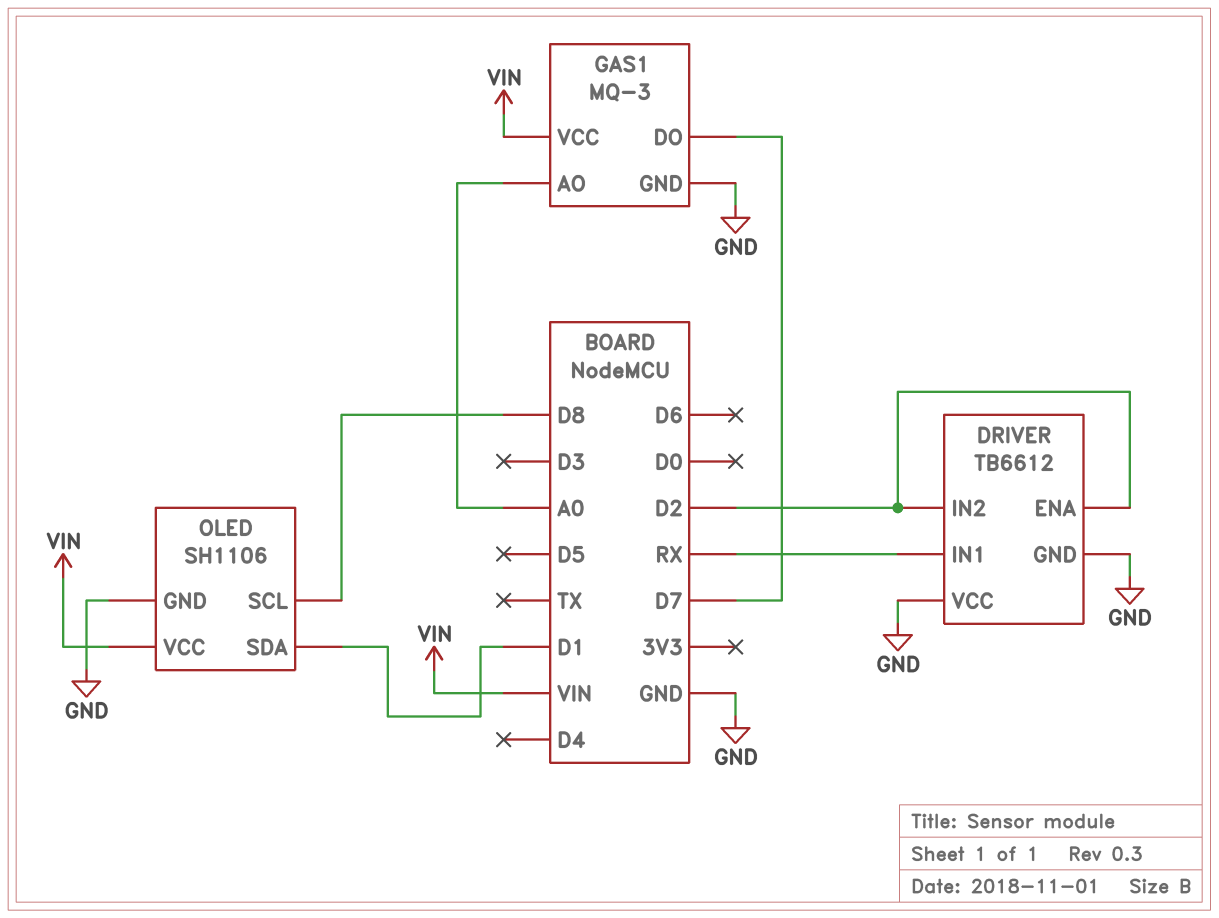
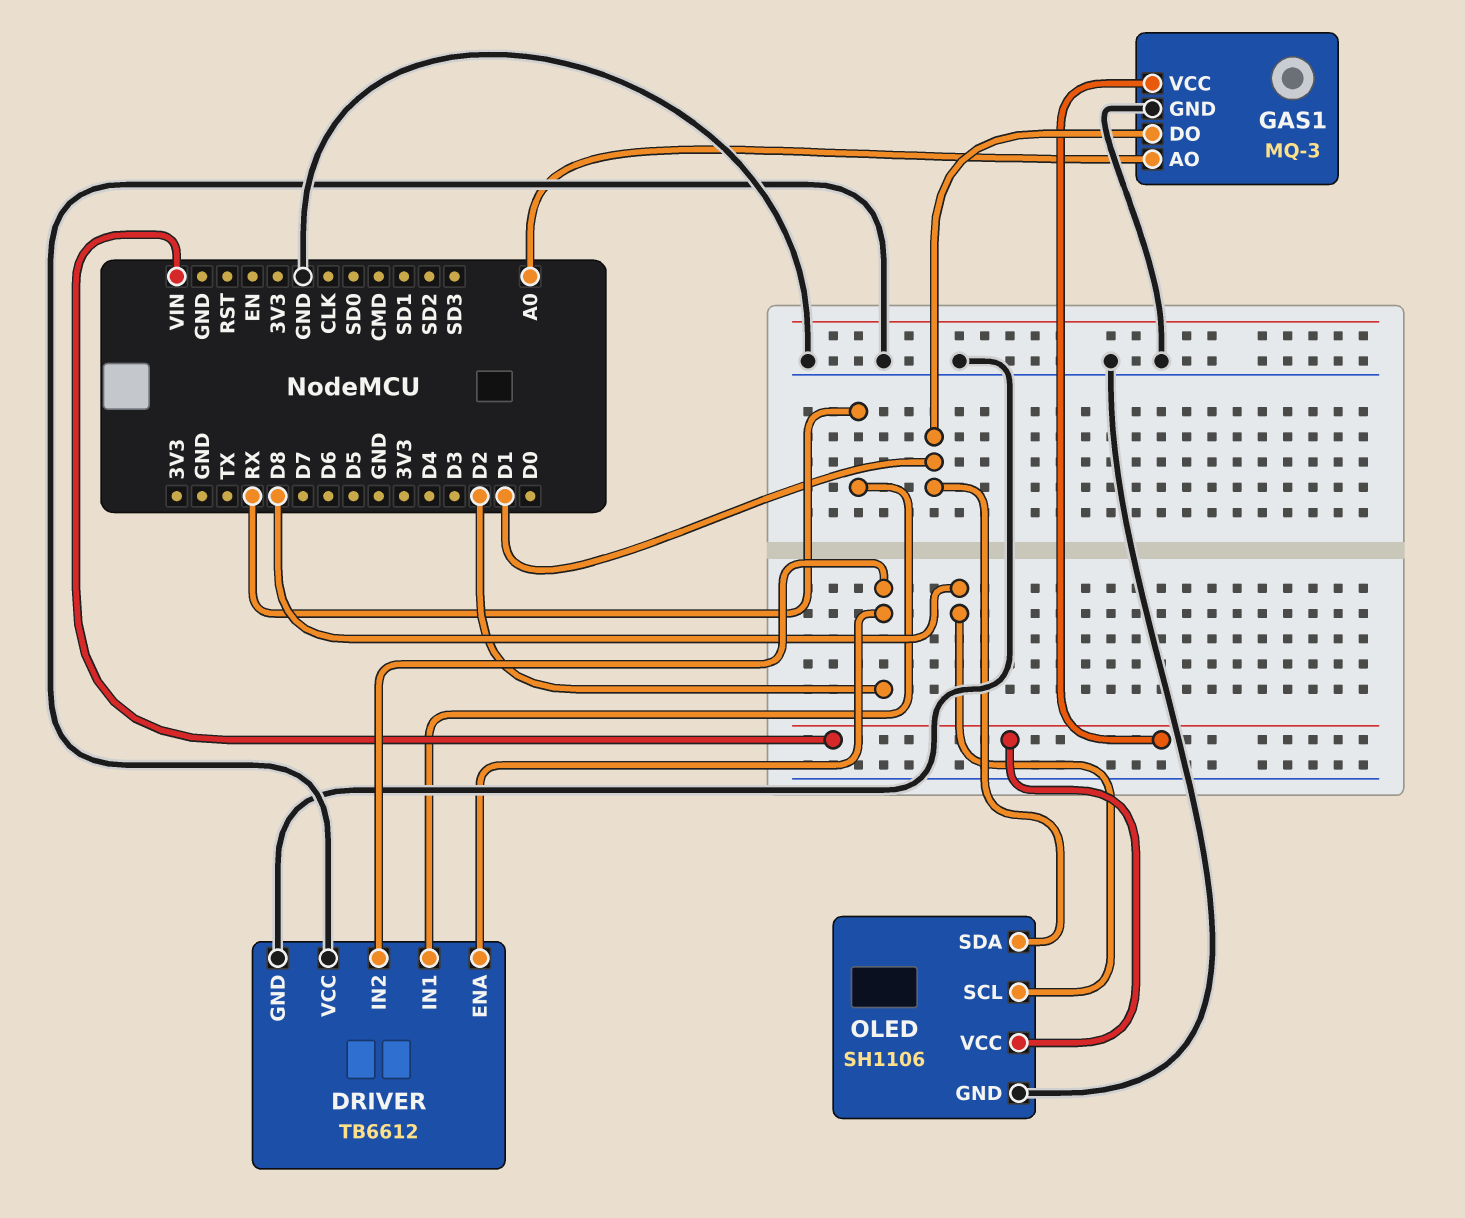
GAS1 pin DO: D7 -> D1

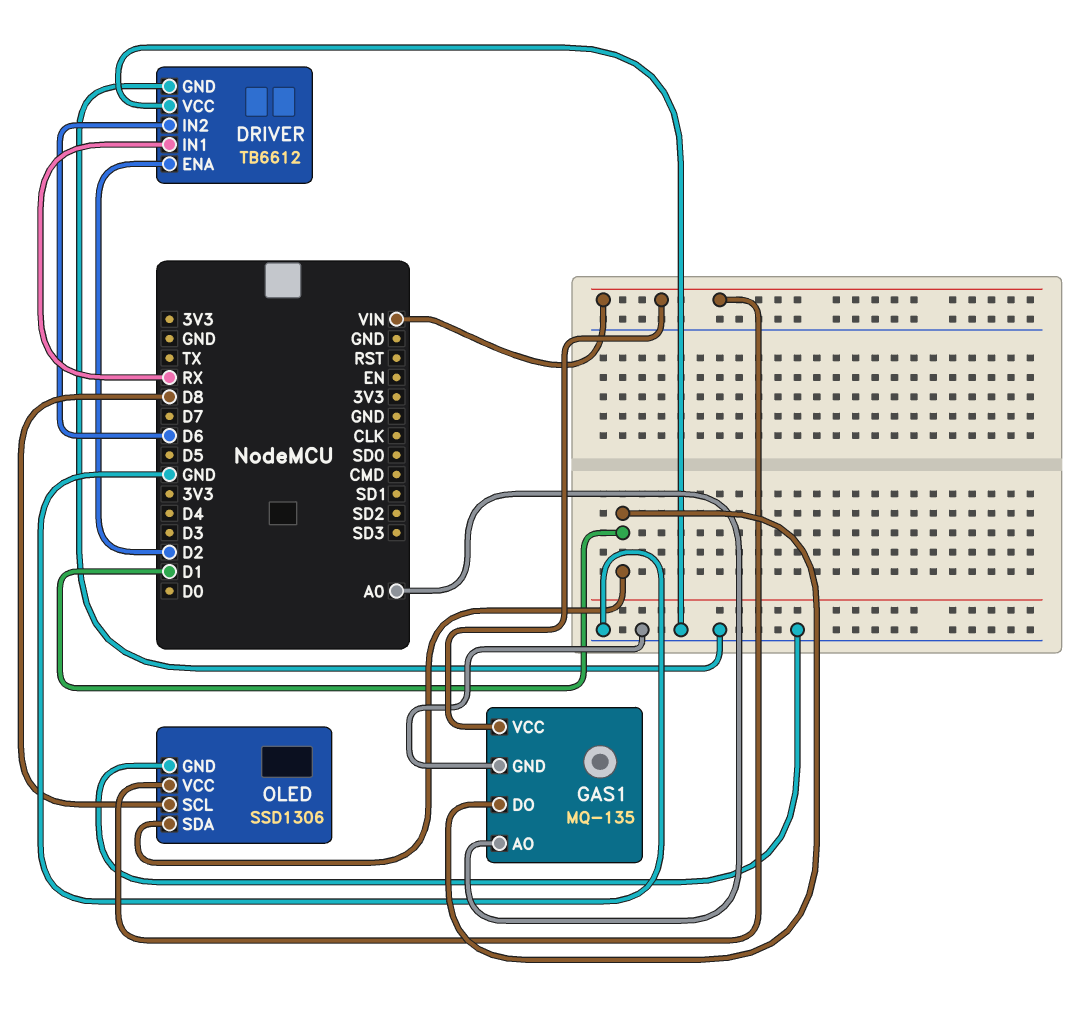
DRIVER pin IN2: D2 -> D6
GAS1: MQ-3 -> MQ-135
OLED: SH1106 -> SSD1306

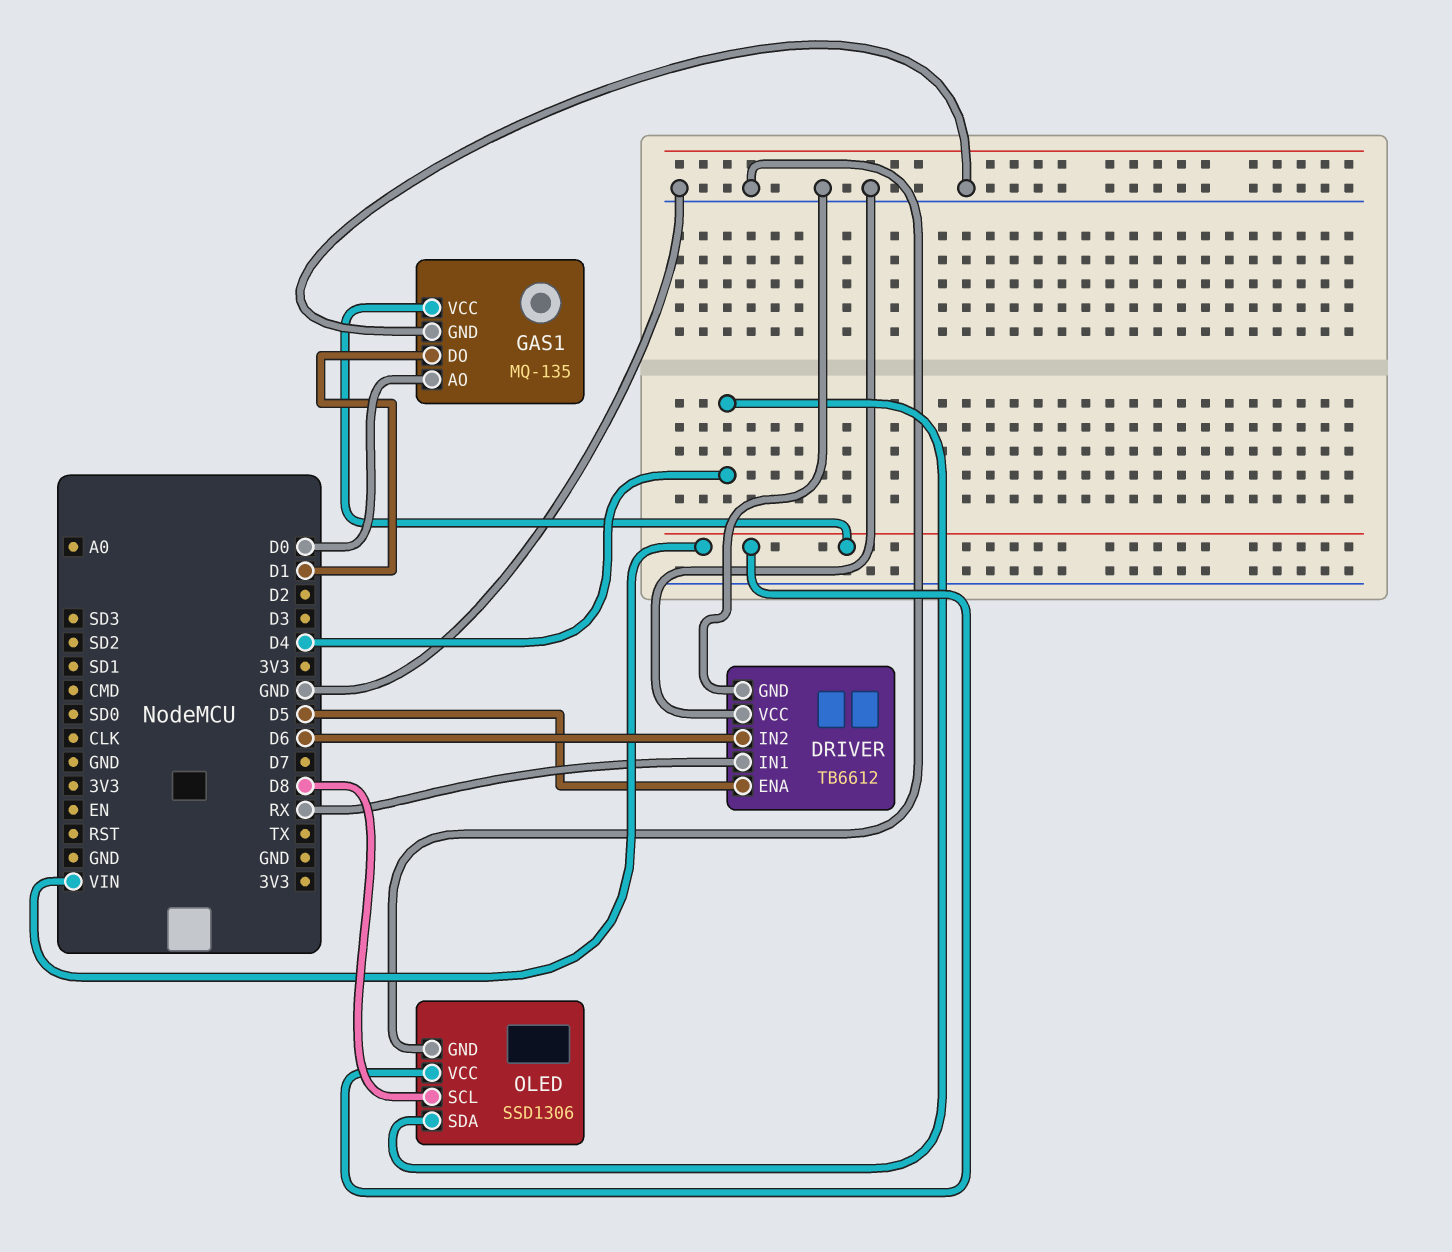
DRIVER pin ENA: D2 -> D5
GAS1 pin AO: A0 -> D0
OLED pin SDA: D1 -> D4

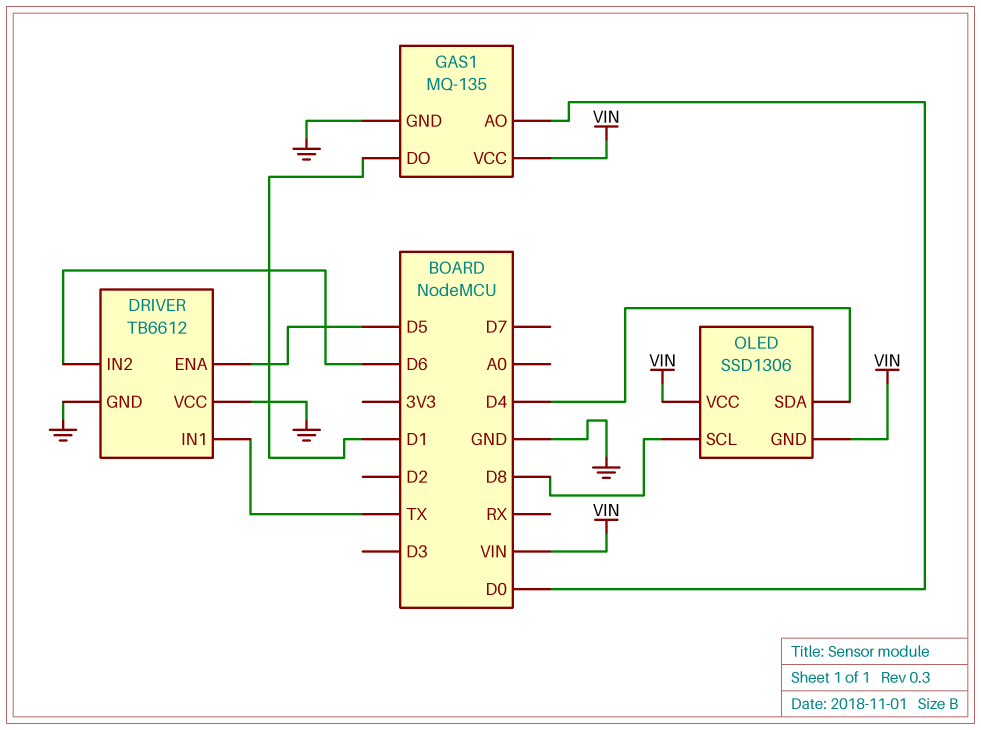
DRIVER pin IN1: RX -> TX
OLED pin GND: GND -> VIN

